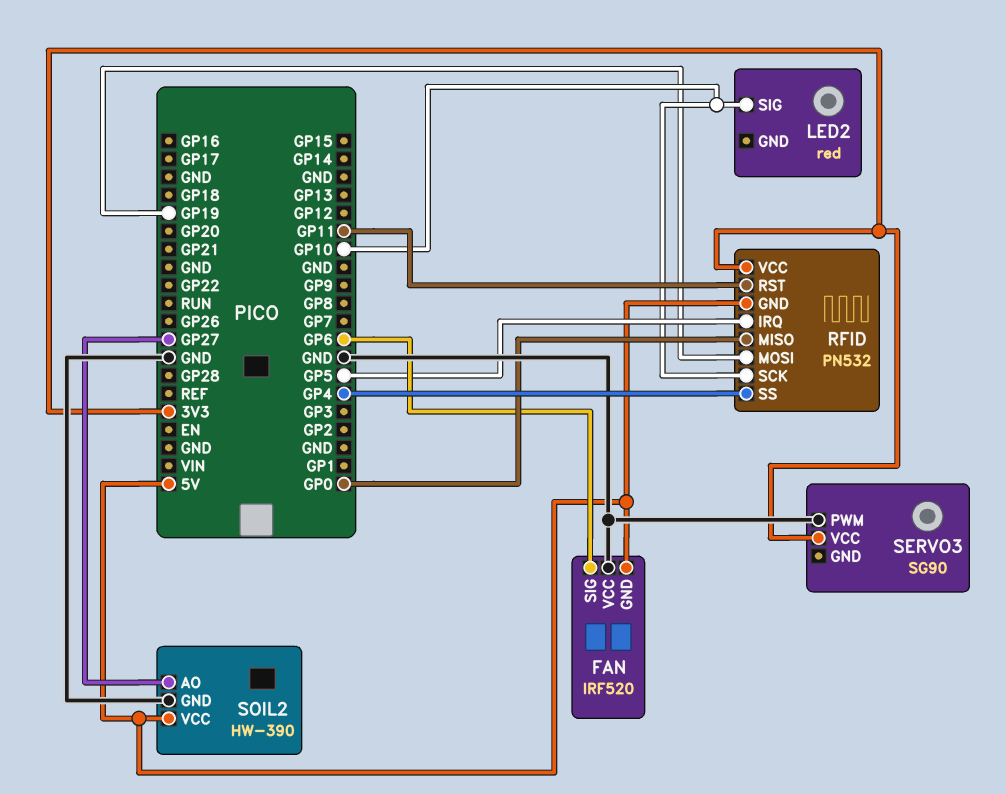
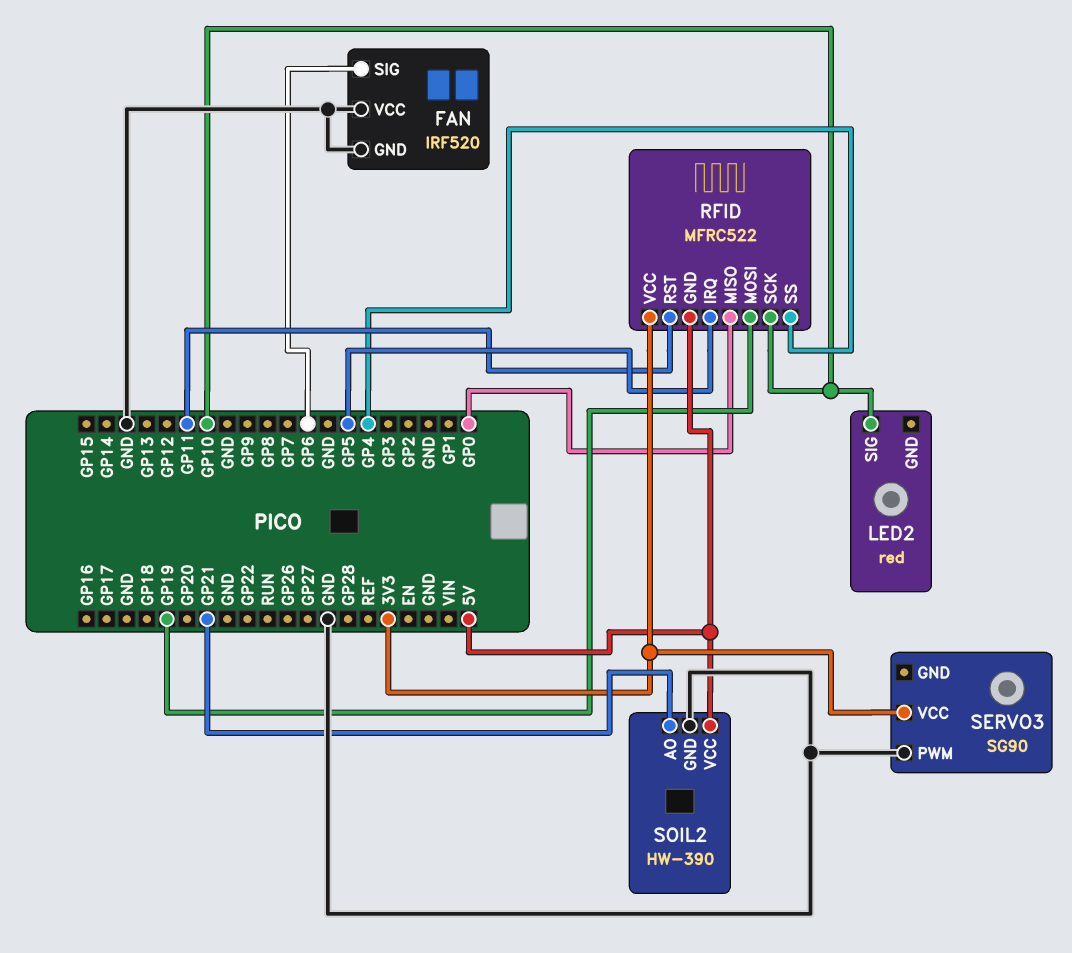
FAN pin GND: 5V -> GND
RFID: PN532 -> MFRC522
SOIL2 pin AO: GP27 -> GP21

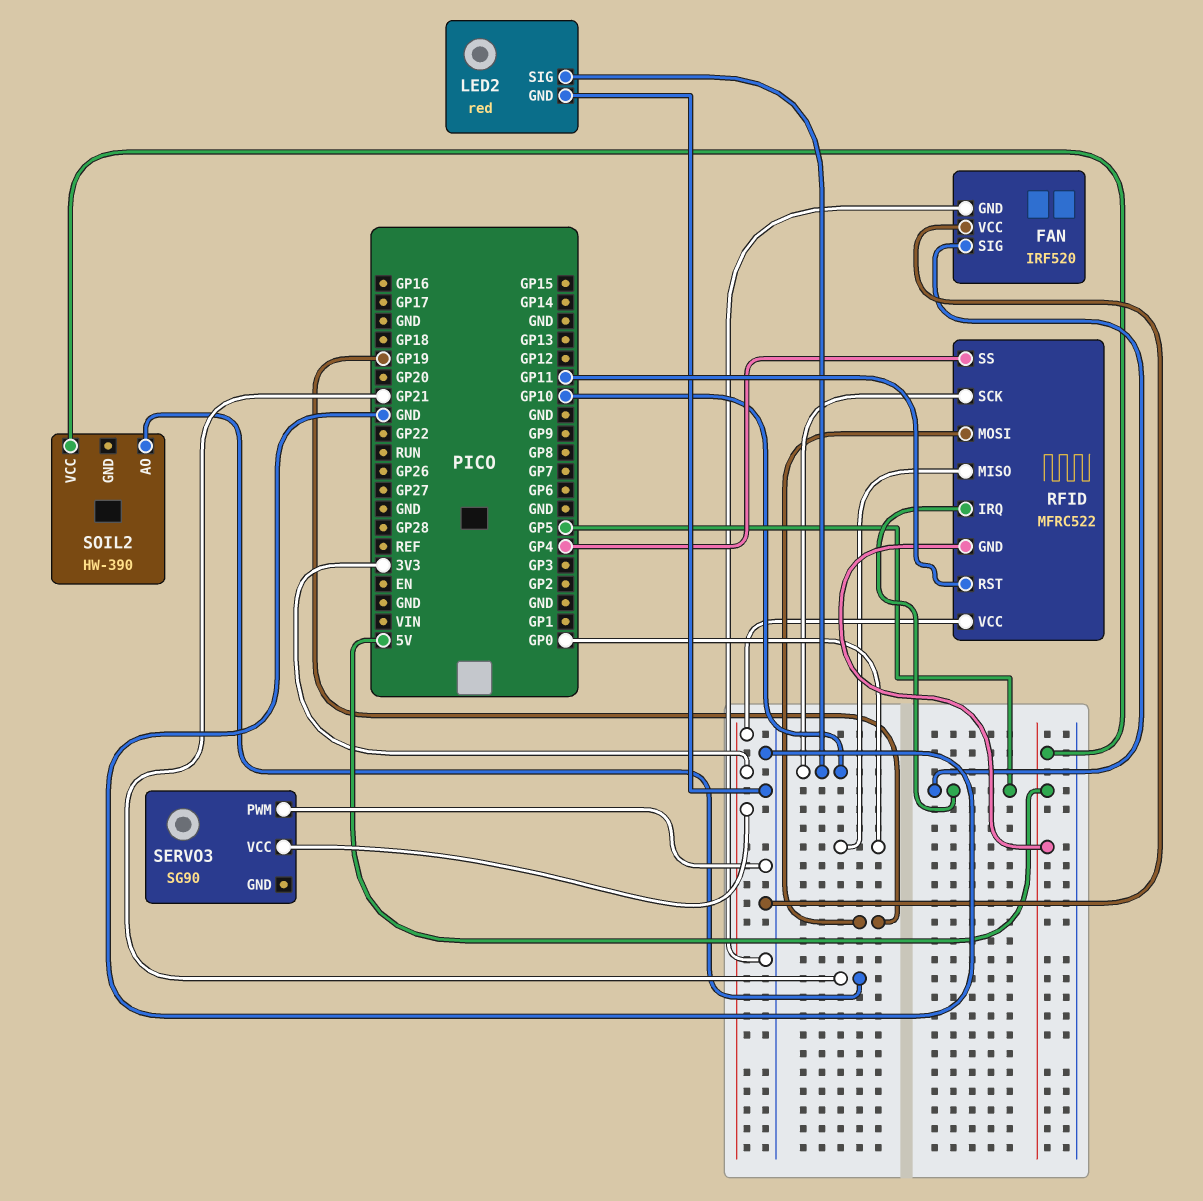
FAN pin SIG: GP6 -> GP5
LED2 pin GND: none -> GND
SOIL2 pin GND: GND -> none

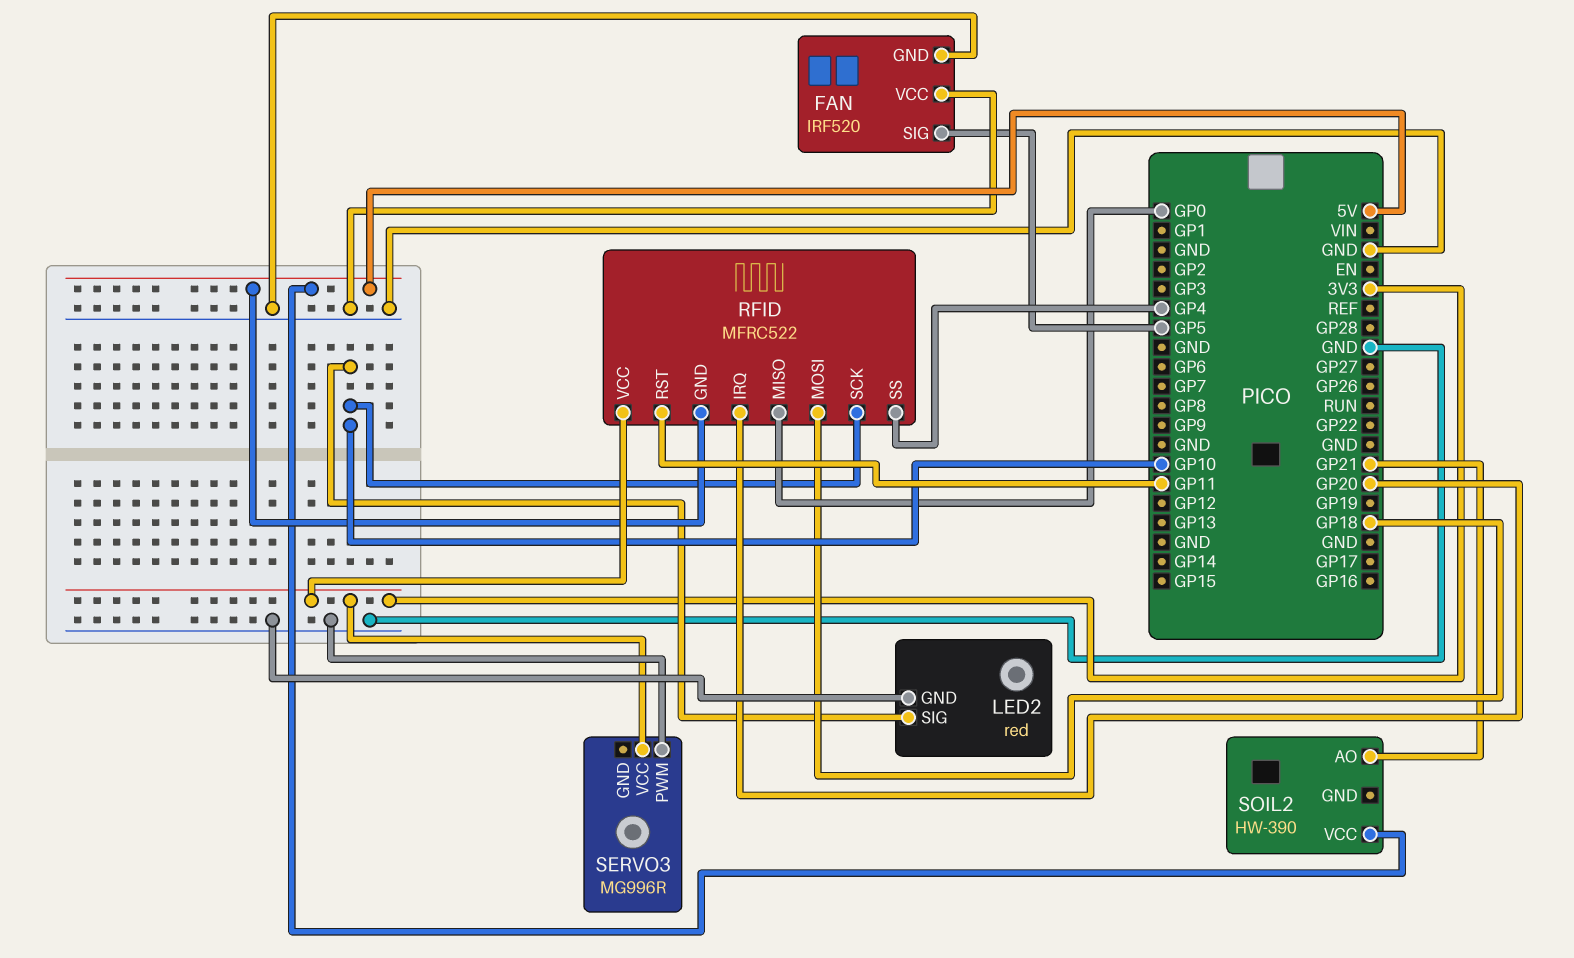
RFID pin IRQ: GP5 -> GP20
RFID pin MOSI: GP19 -> GP18
SERVO3: SG90 -> MG996R

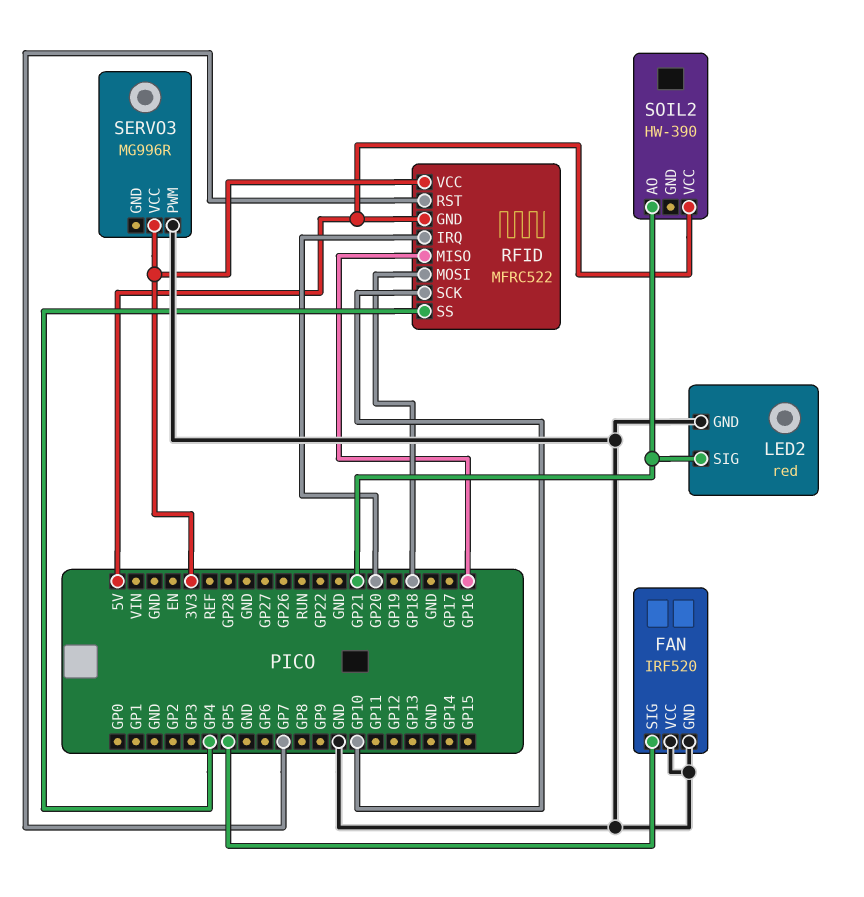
LED2 pin SIG: GP10 -> GP21
RFID pin MISO: GP0 -> GP16
RFID pin RST: GP11 -> GP7

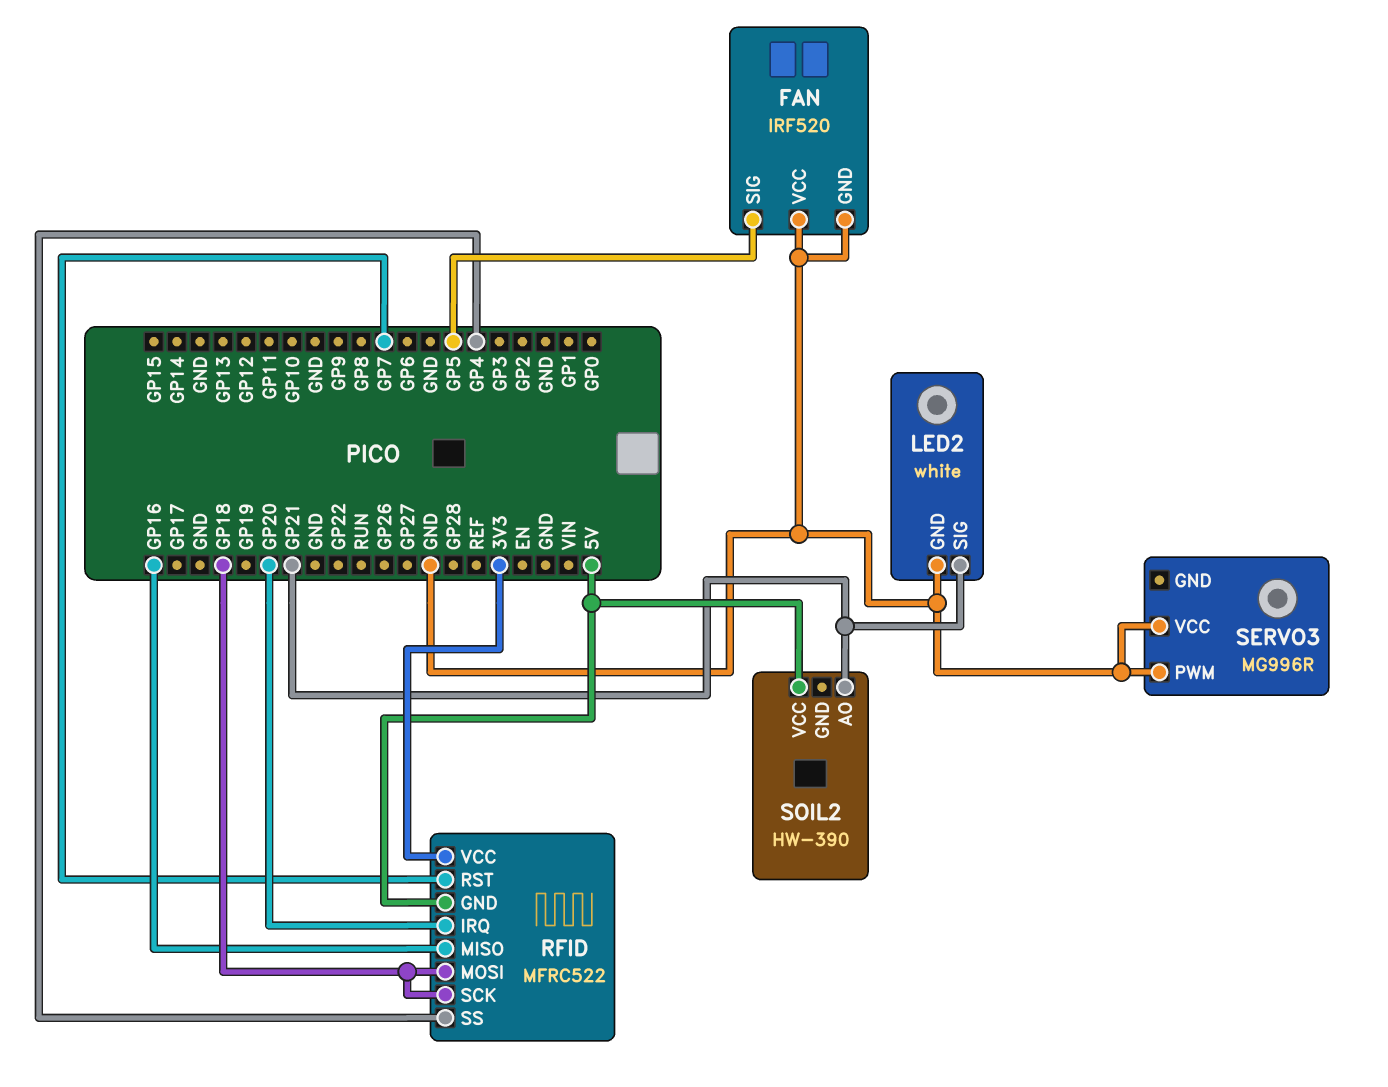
LED2: red -> white
RFID pin SCK: GP10 -> GP18
SERVO3 pin VCC: 3V3 -> GND

